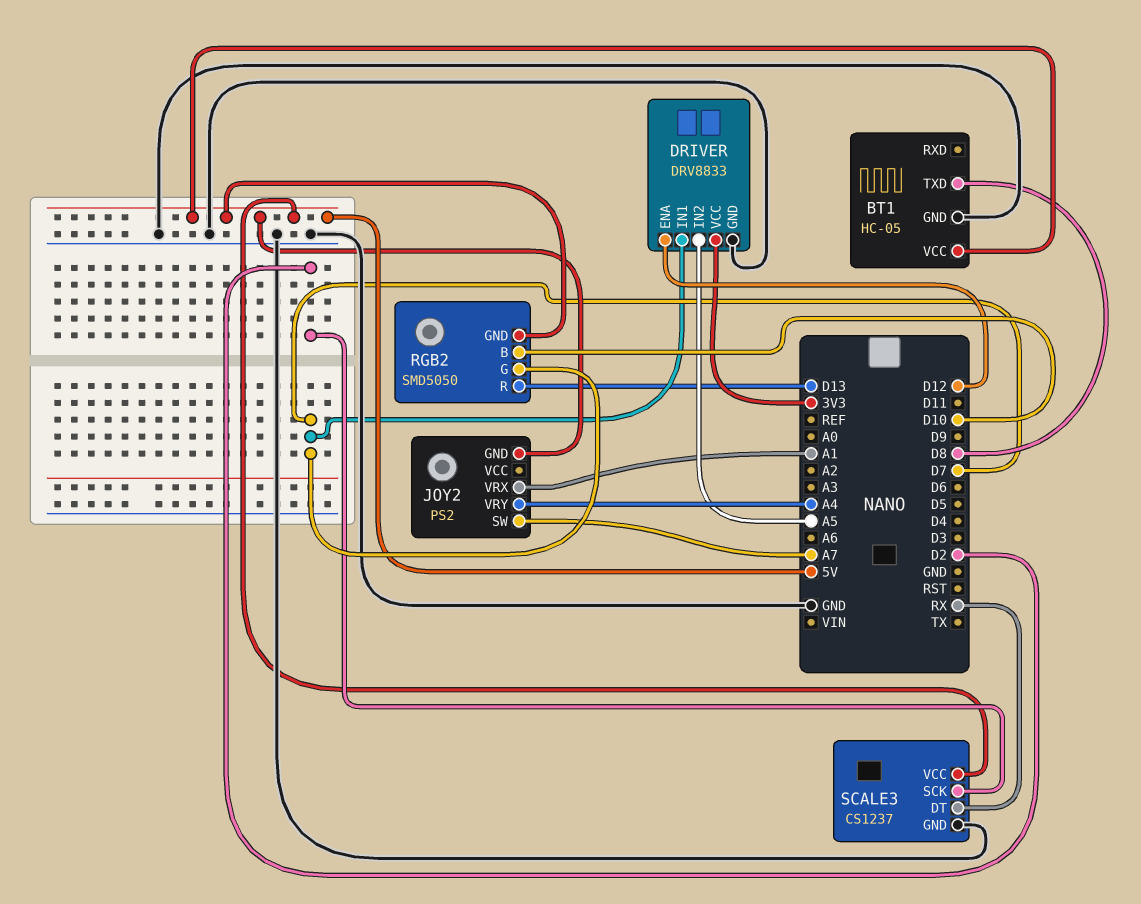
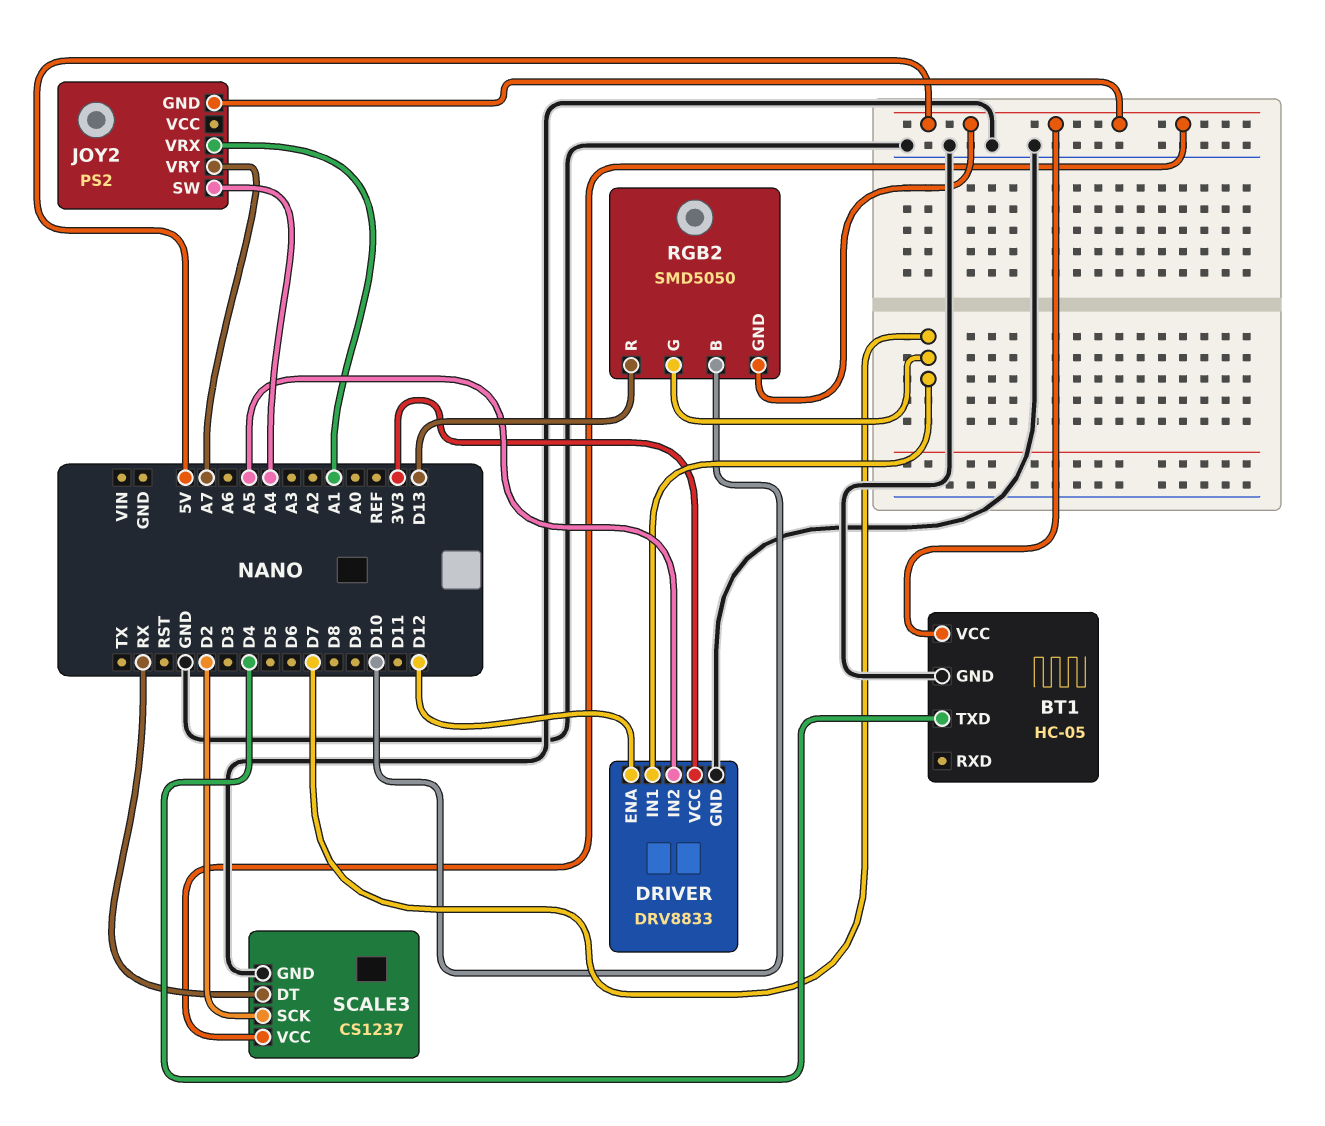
BT1 pin TXD: D8 -> D4
JOY2 pin SW: A7 -> A4
JOY2 pin VRY: A4 -> A7

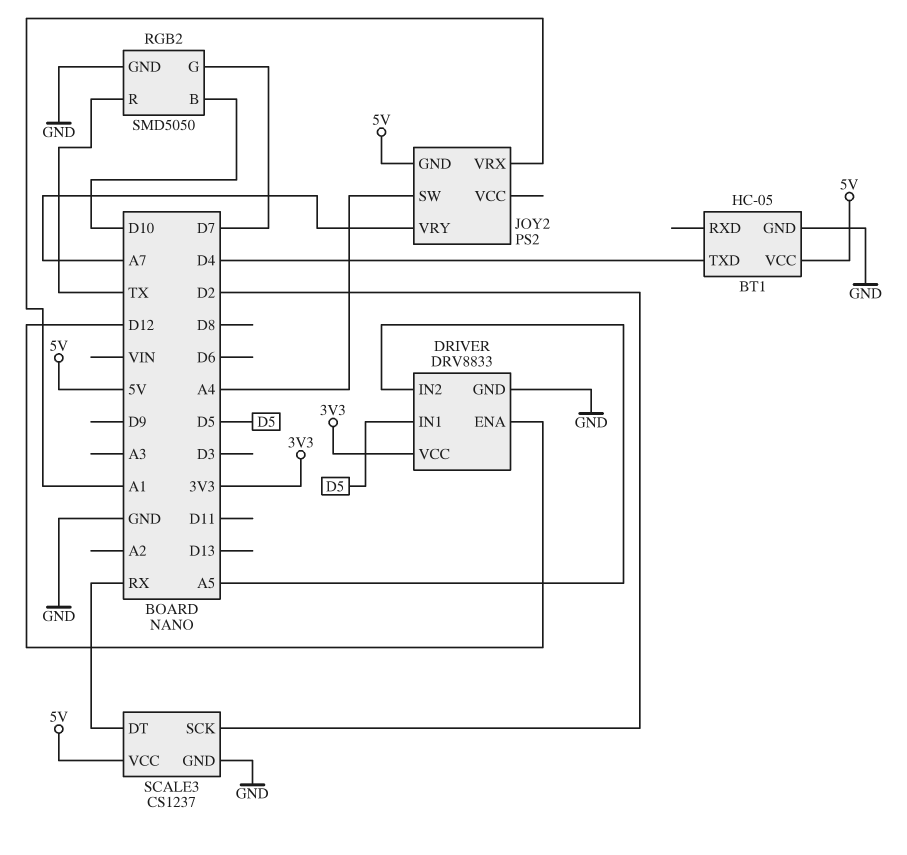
DRIVER pin IN1: D7 -> D5
RGB2 pin GND: 5V -> GND
RGB2 pin R: D13 -> TX

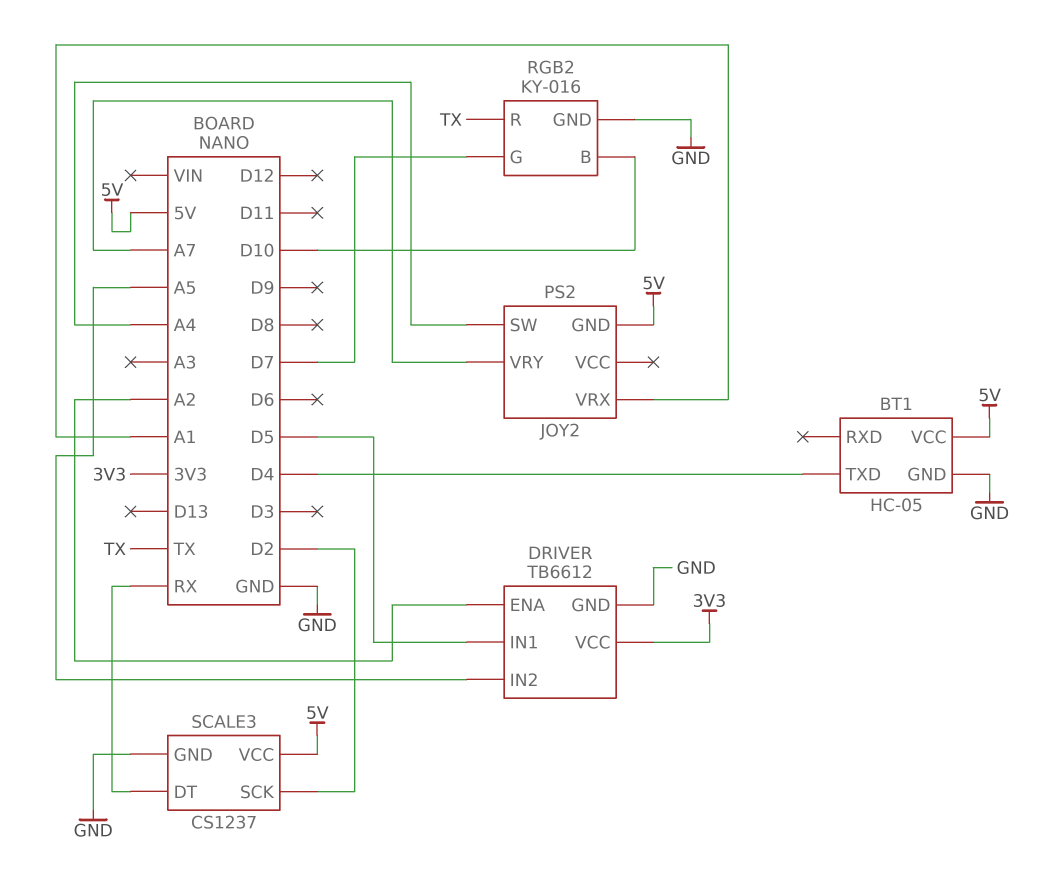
DRIVER: DRV8833 -> TB6612
DRIVER pin ENA: D12 -> A2
RGB2: SMD5050 -> KY-016

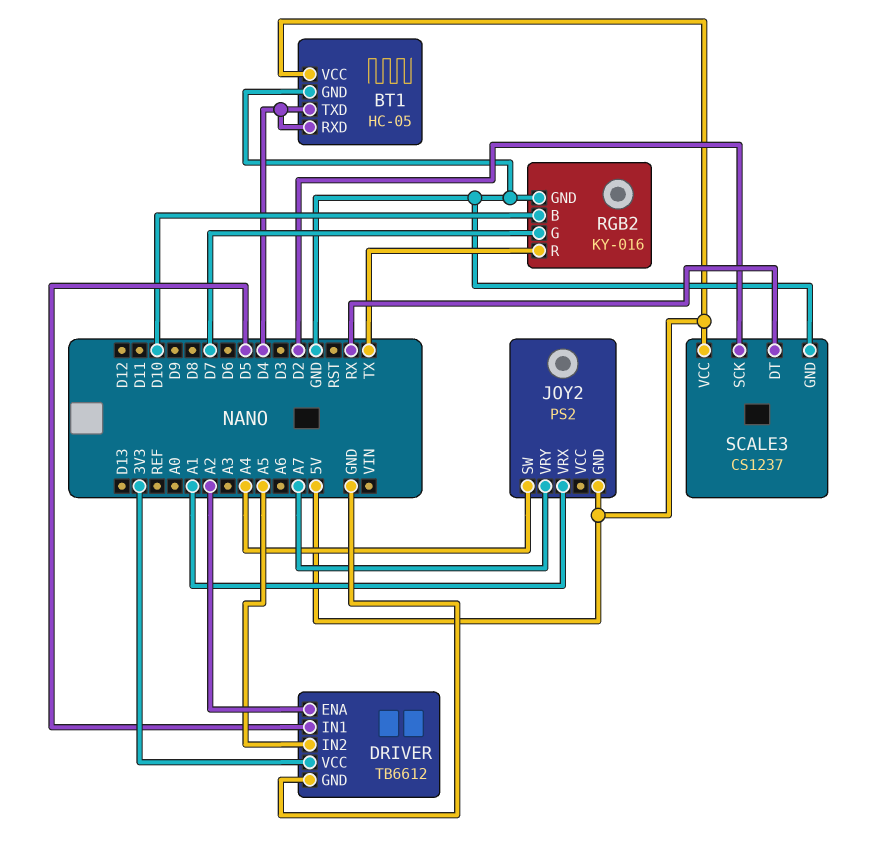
BT1 pin RXD: none -> D4

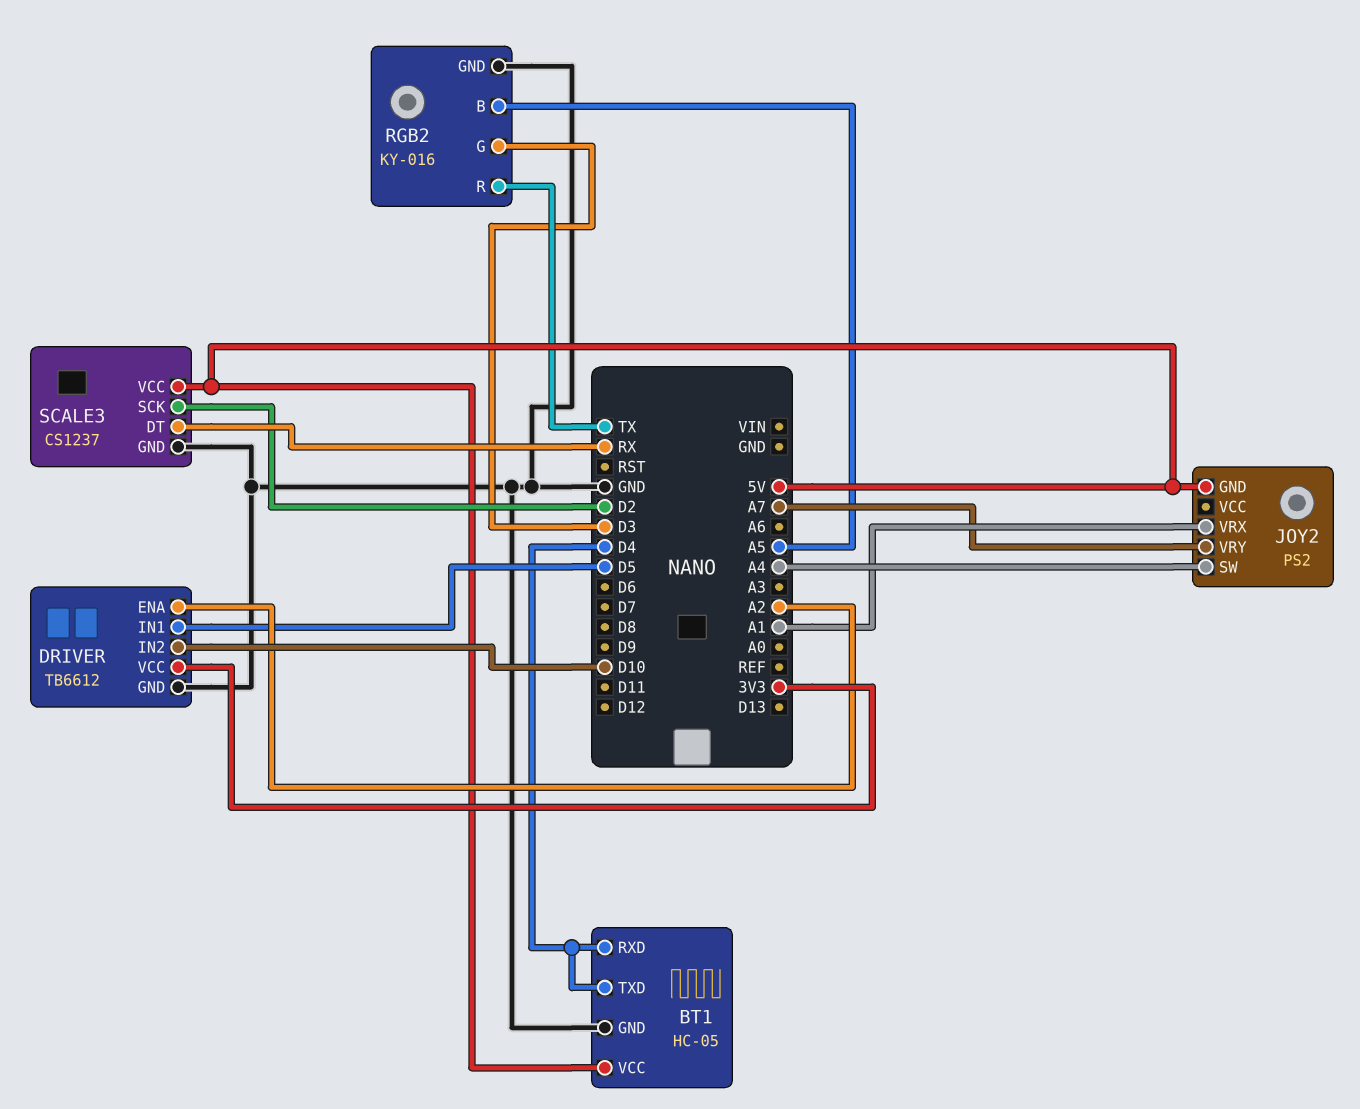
DRIVER pin IN2: A5 -> D10
RGB2 pin B: D10 -> A5
RGB2 pin G: D7 -> D3

